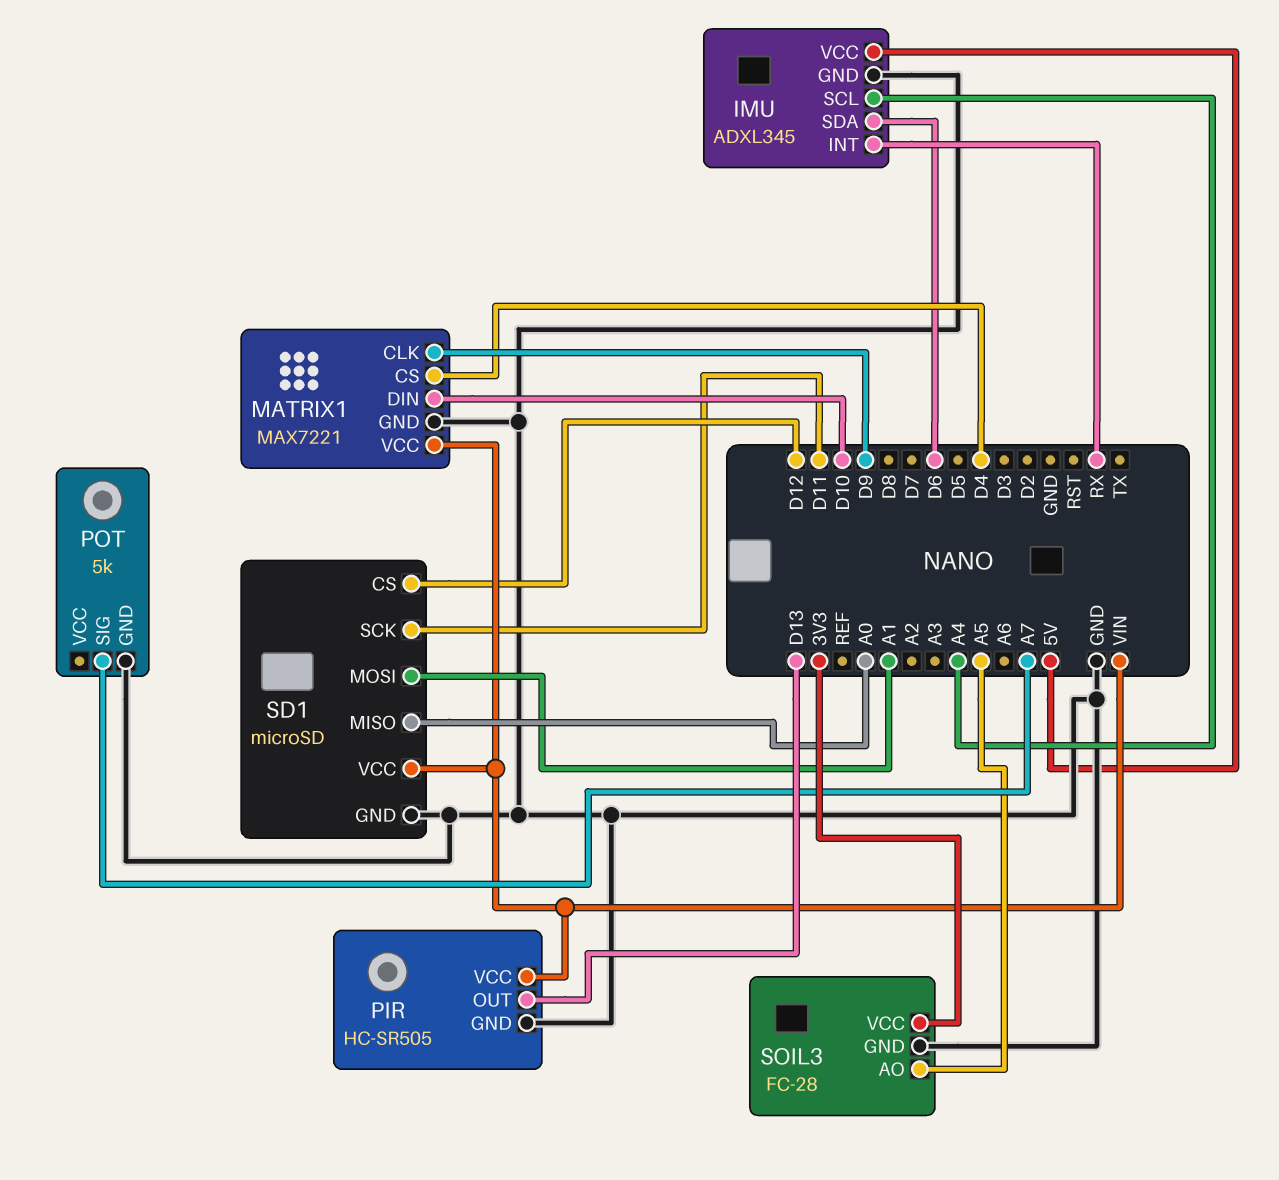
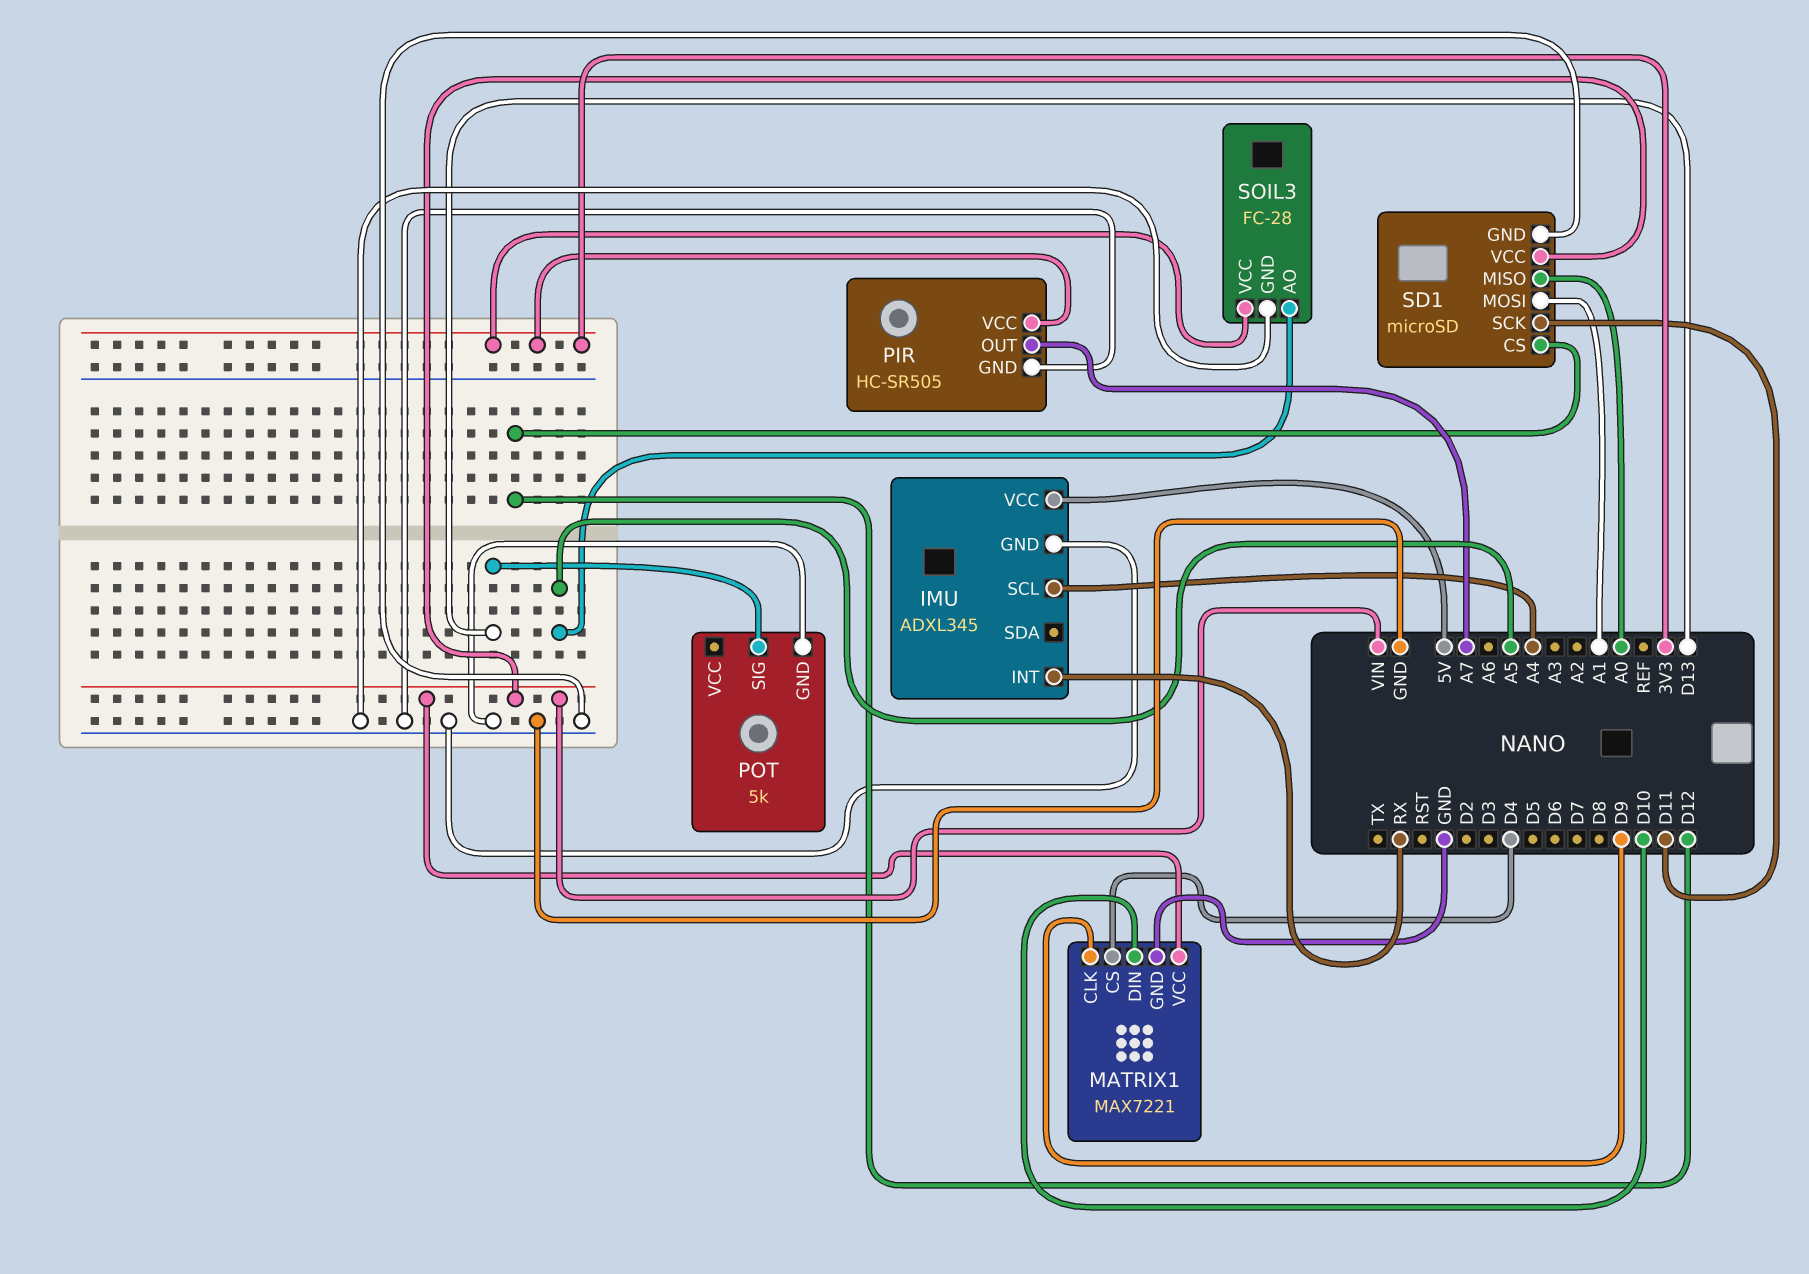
IMU pin SDA: D6 -> none
PIR pin OUT: D13 -> A7
PIR pin VCC: VIN -> 3V3
POT pin SIG: A7 -> D13

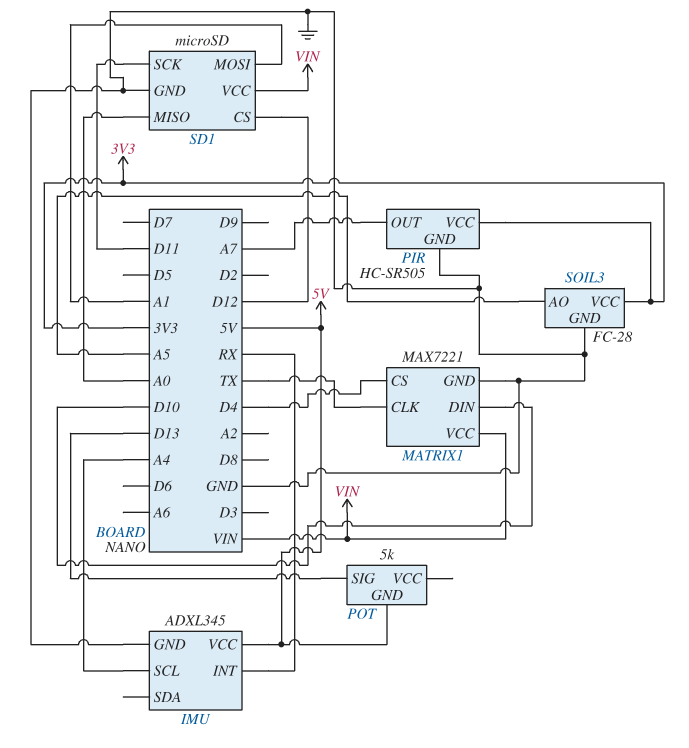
MATRIX1 pin CLK: D9 -> TX
POT pin GND: GND -> 5V

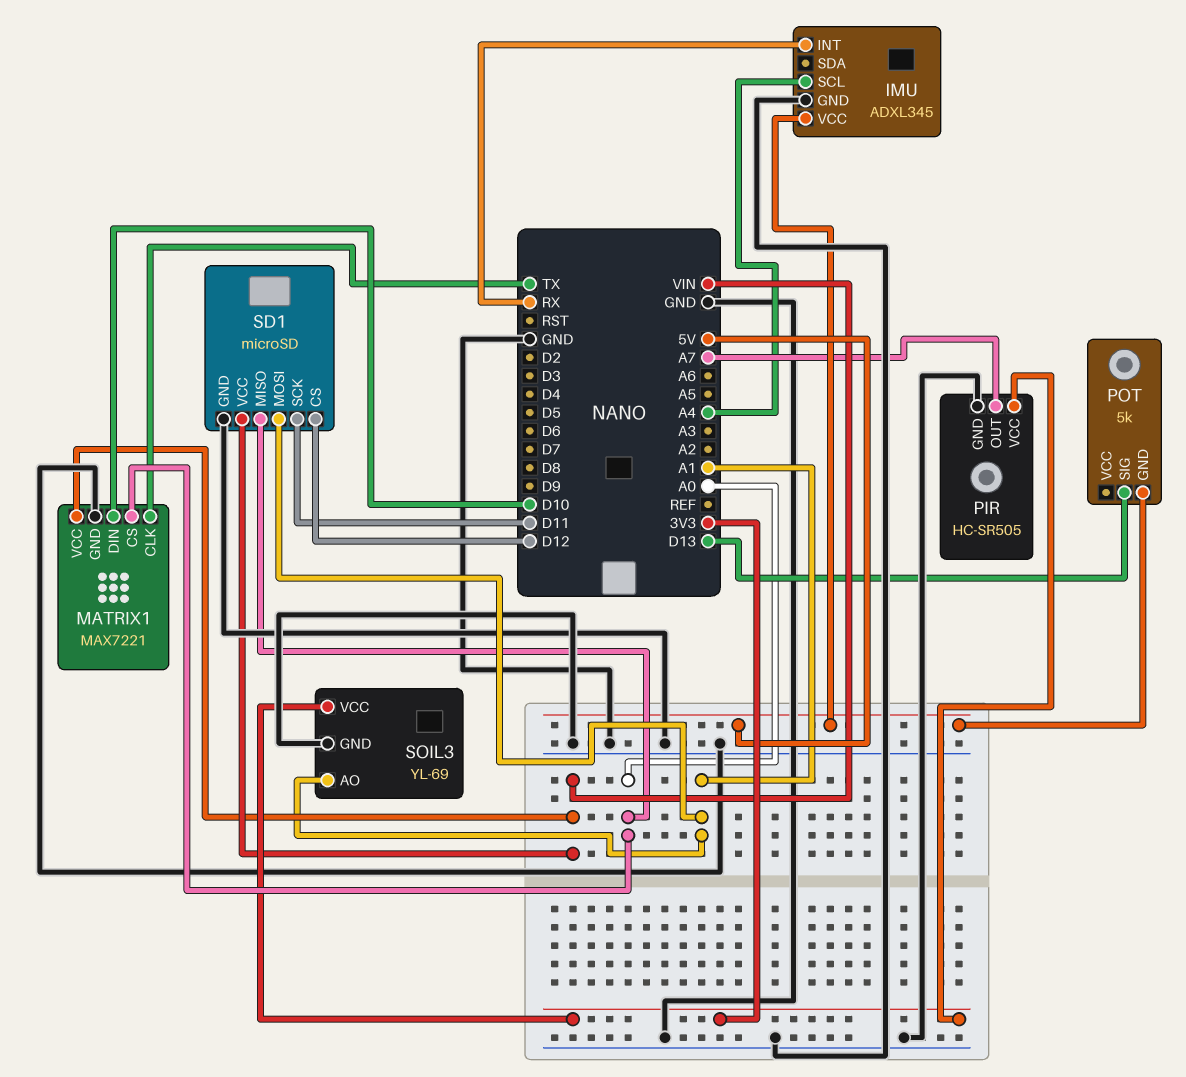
MATRIX1 pin CS: D4 -> A0
SOIL3: FC-28 -> YL-69
SOIL3 pin AO: A5 -> A1

